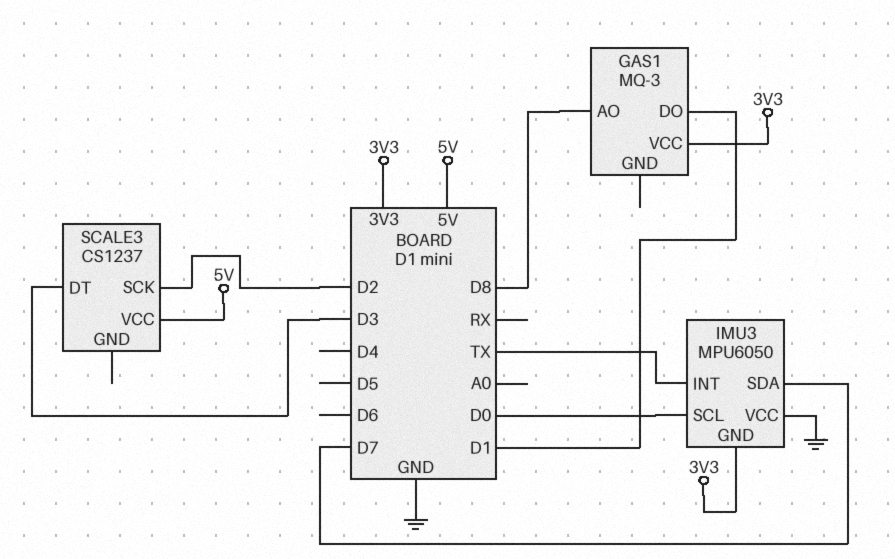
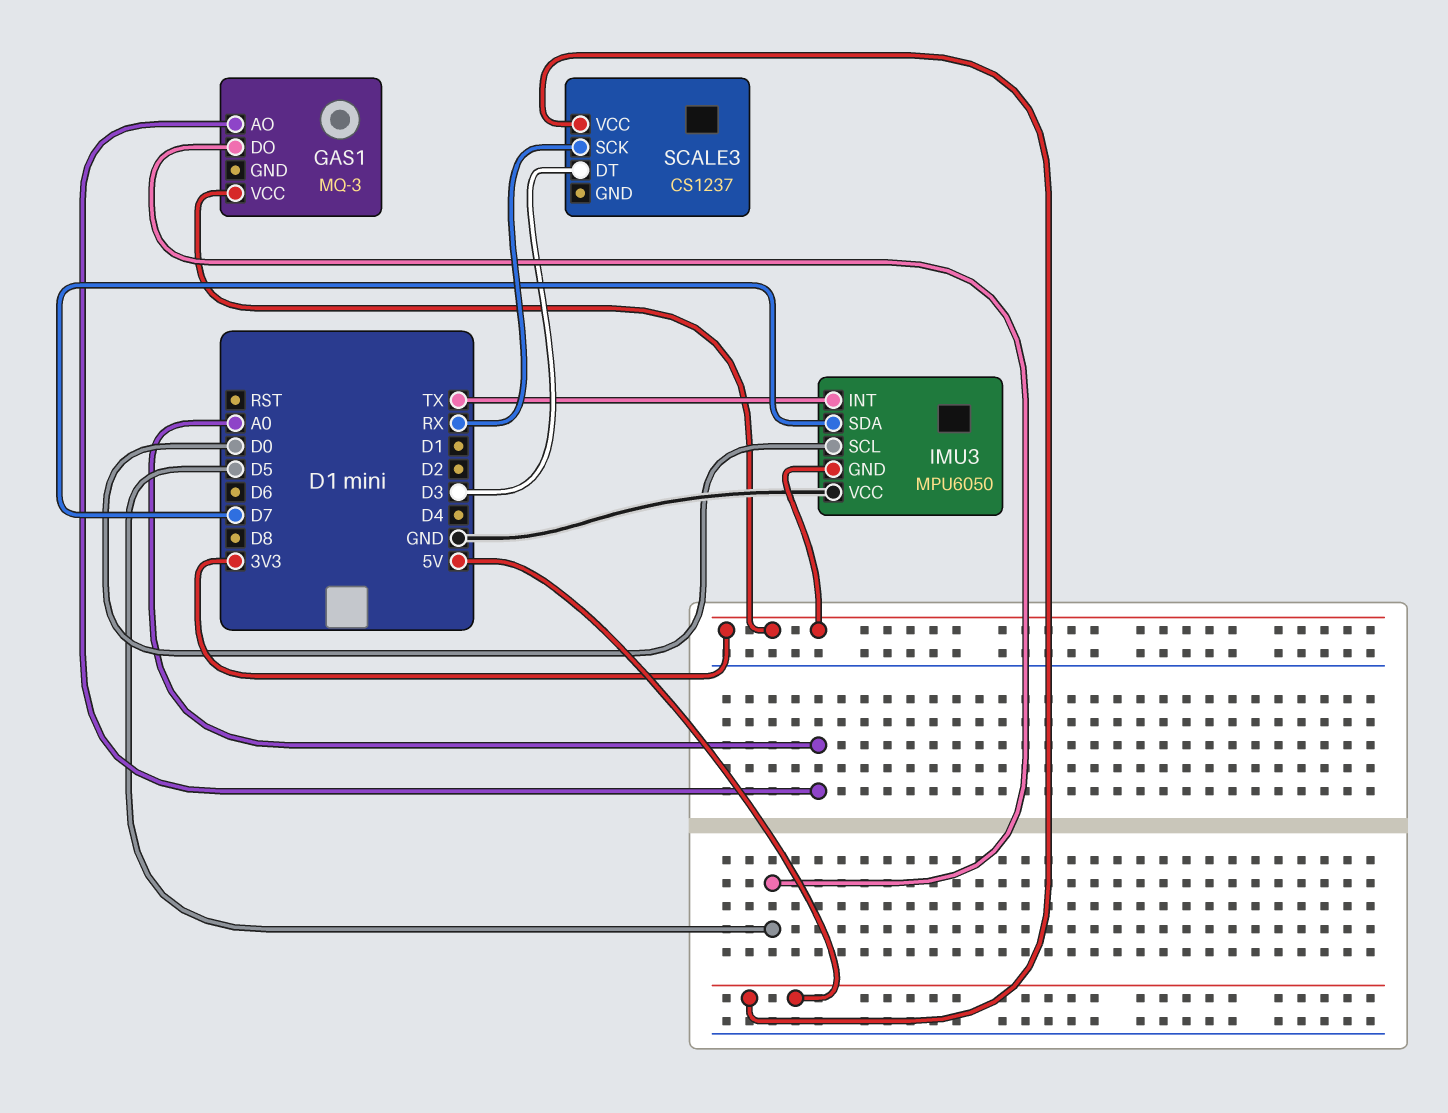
GAS1 pin AO: D8 -> A0
GAS1 pin DO: D1 -> D5
SCALE3 pin SCK: D2 -> RX

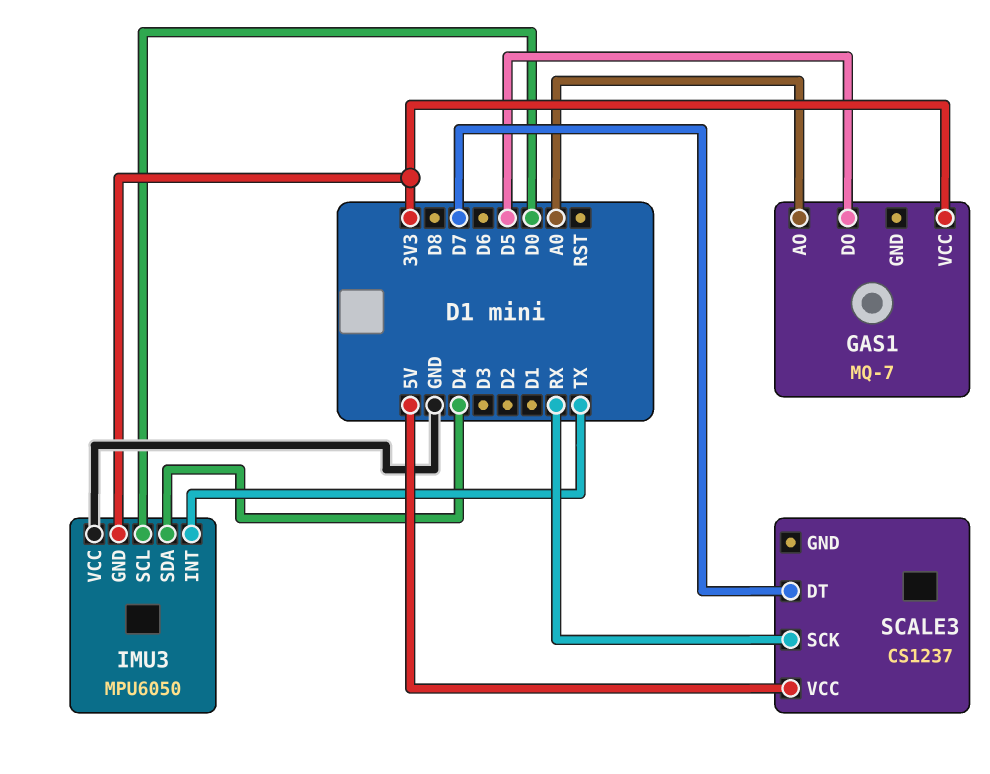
GAS1: MQ-3 -> MQ-7
IMU3 pin SDA: D7 -> D4
SCALE3 pin DT: D3 -> D7

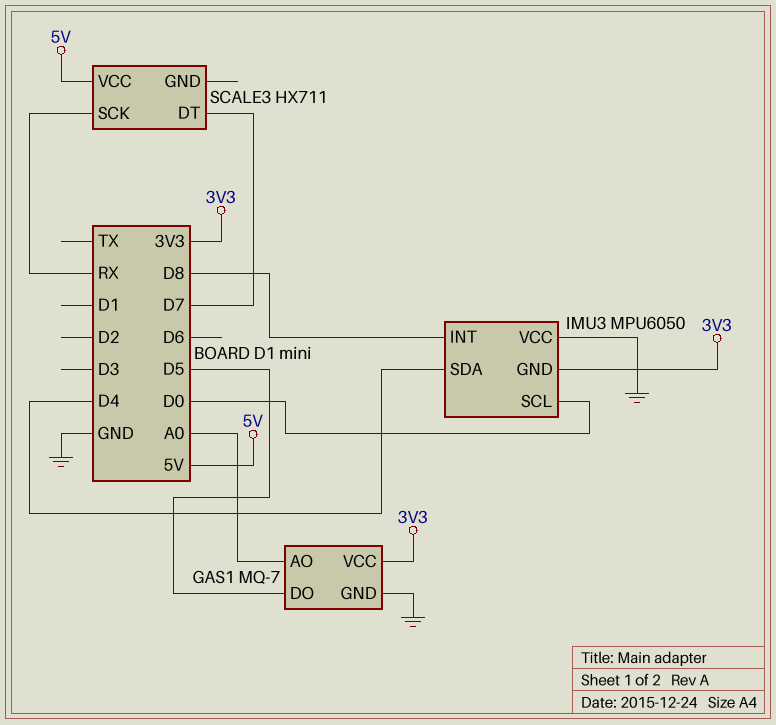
GAS1 pin GND: none -> GND
IMU3 pin INT: TX -> D8
SCALE3: CS1237 -> HX711

